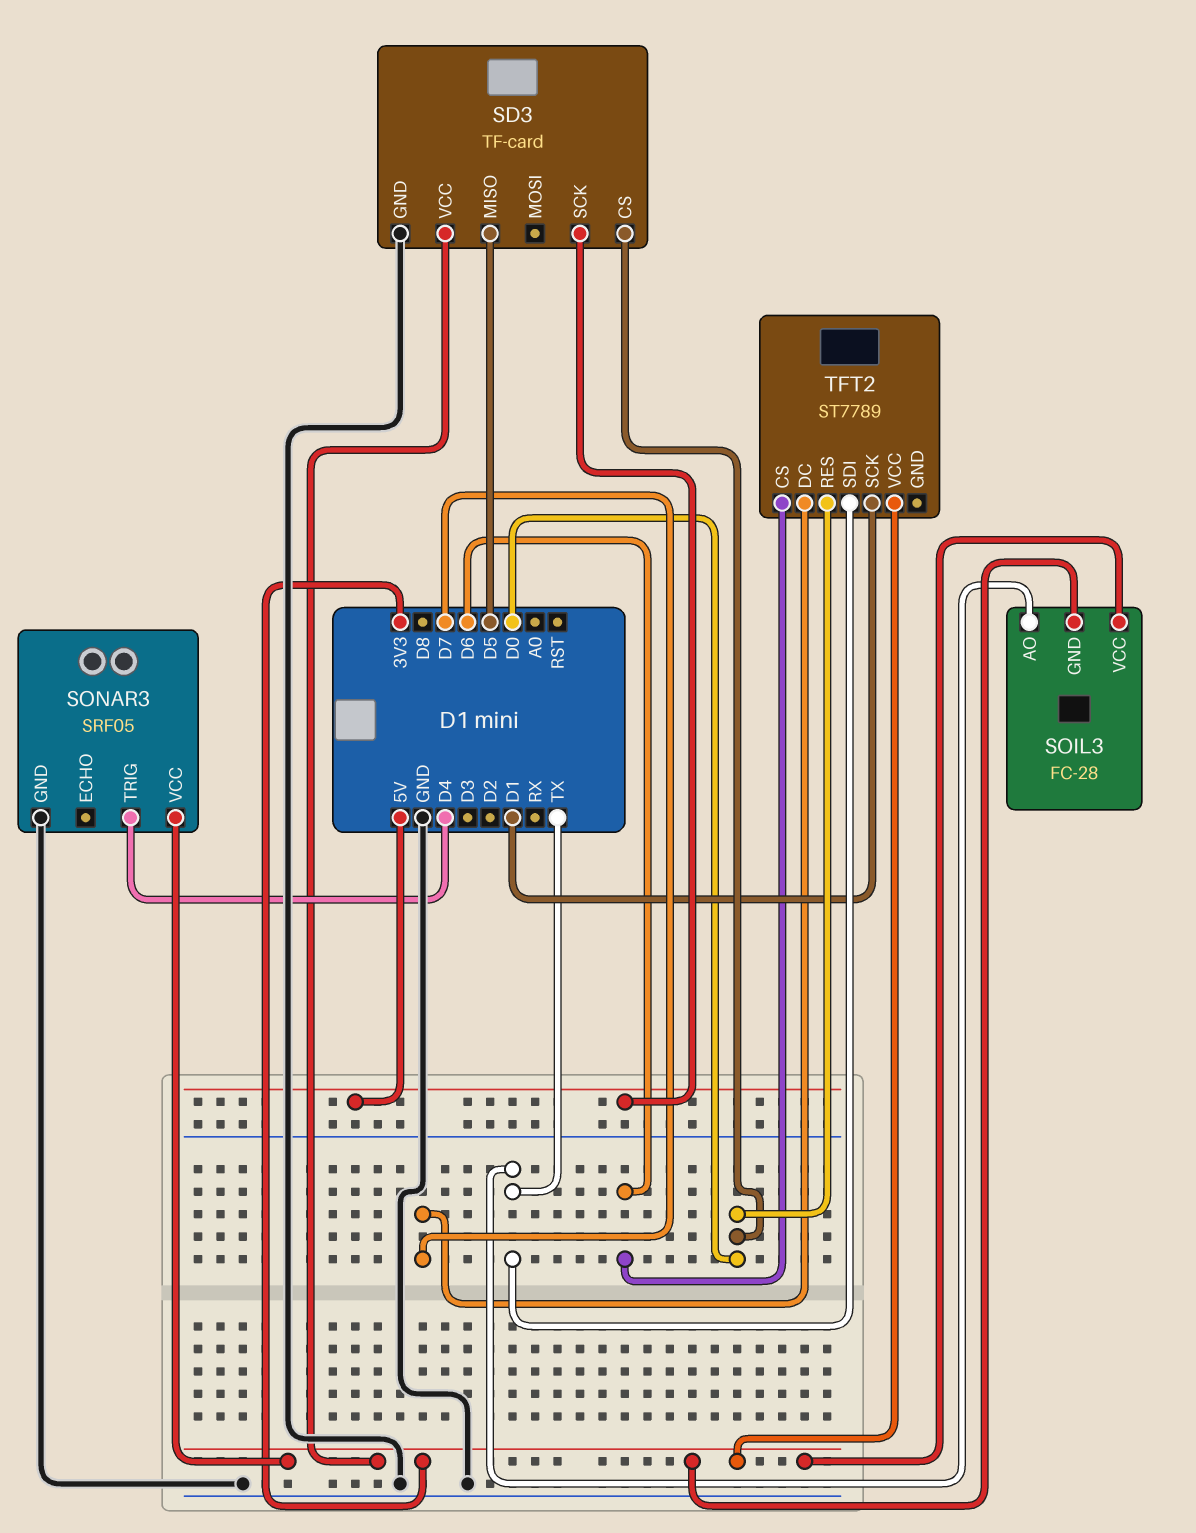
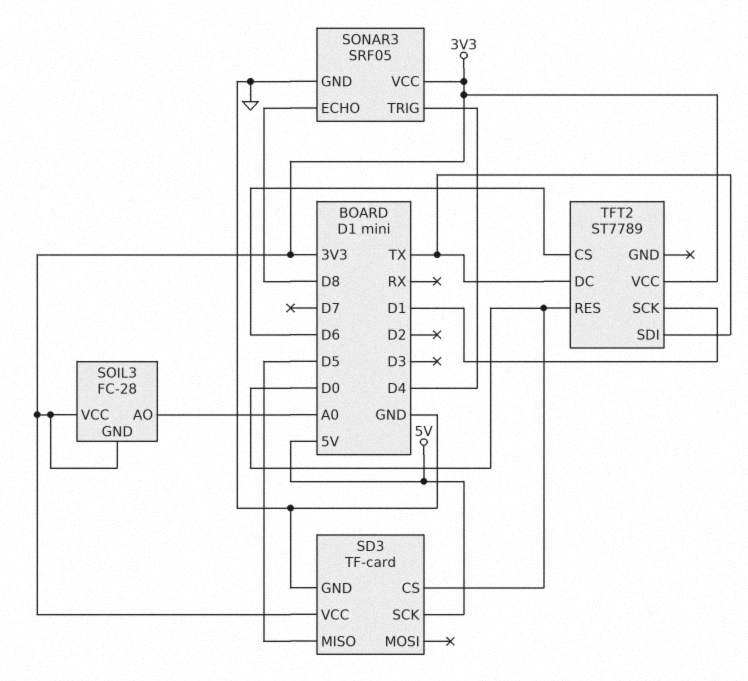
SOIL3 pin AO: TX -> A0
SONAR3 pin ECHO: none -> D8
TFT2 pin DC: D7 -> TX

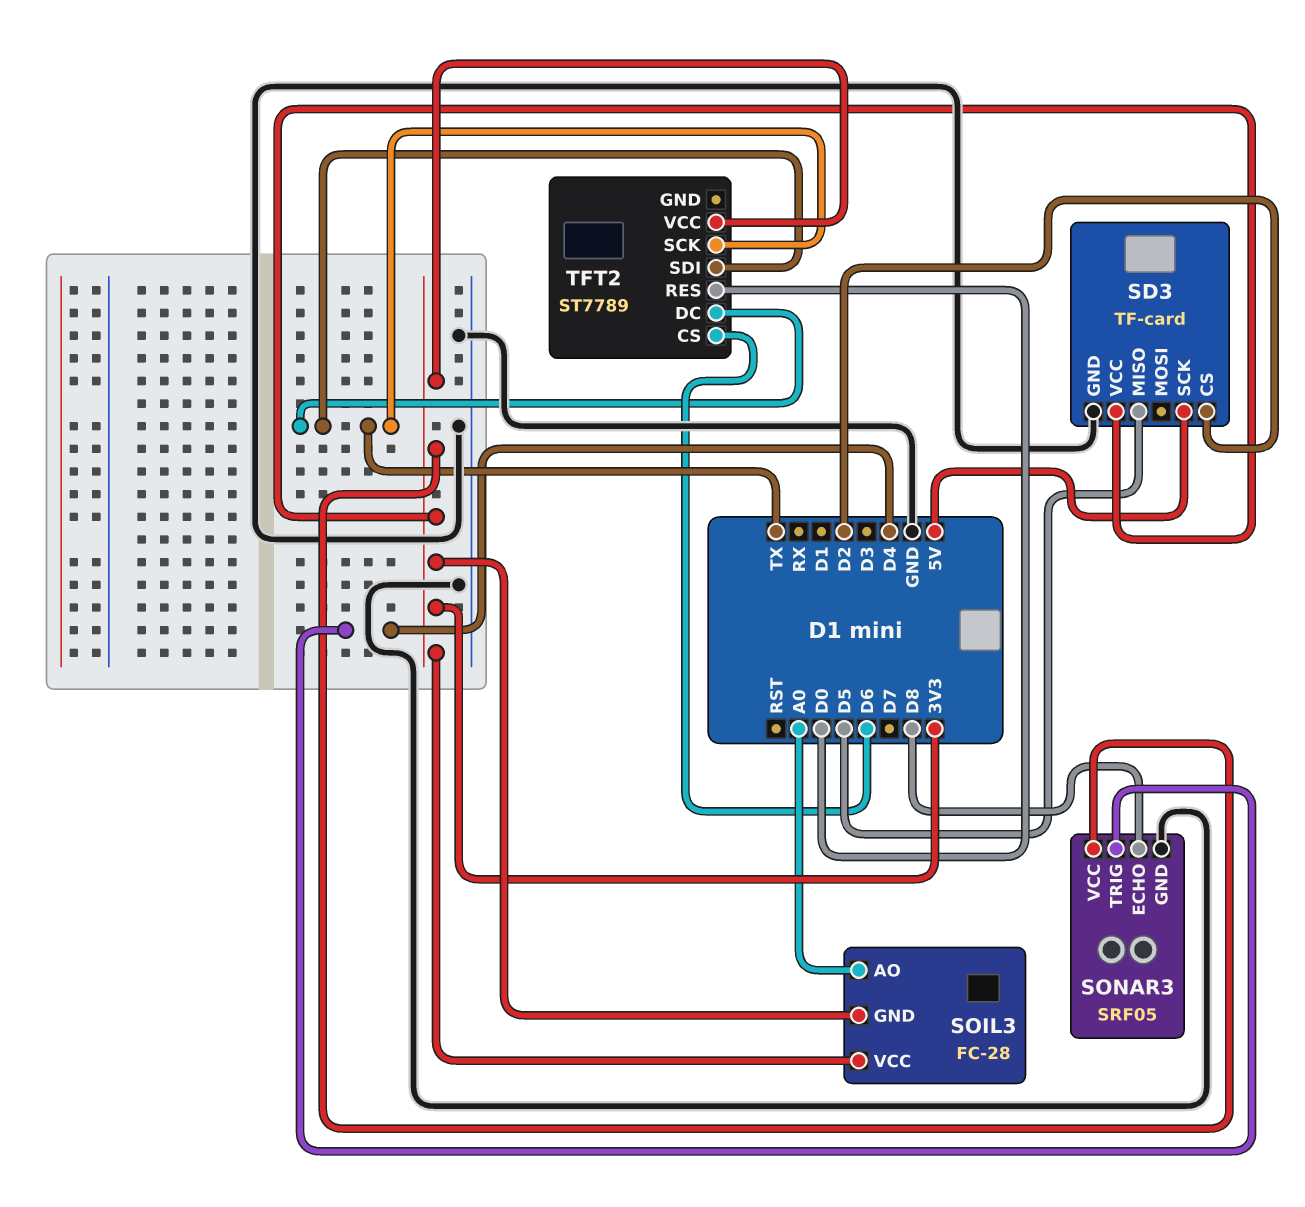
SD3 pin CS: D0 -> D2
TFT2 pin SCK: D1 -> TX

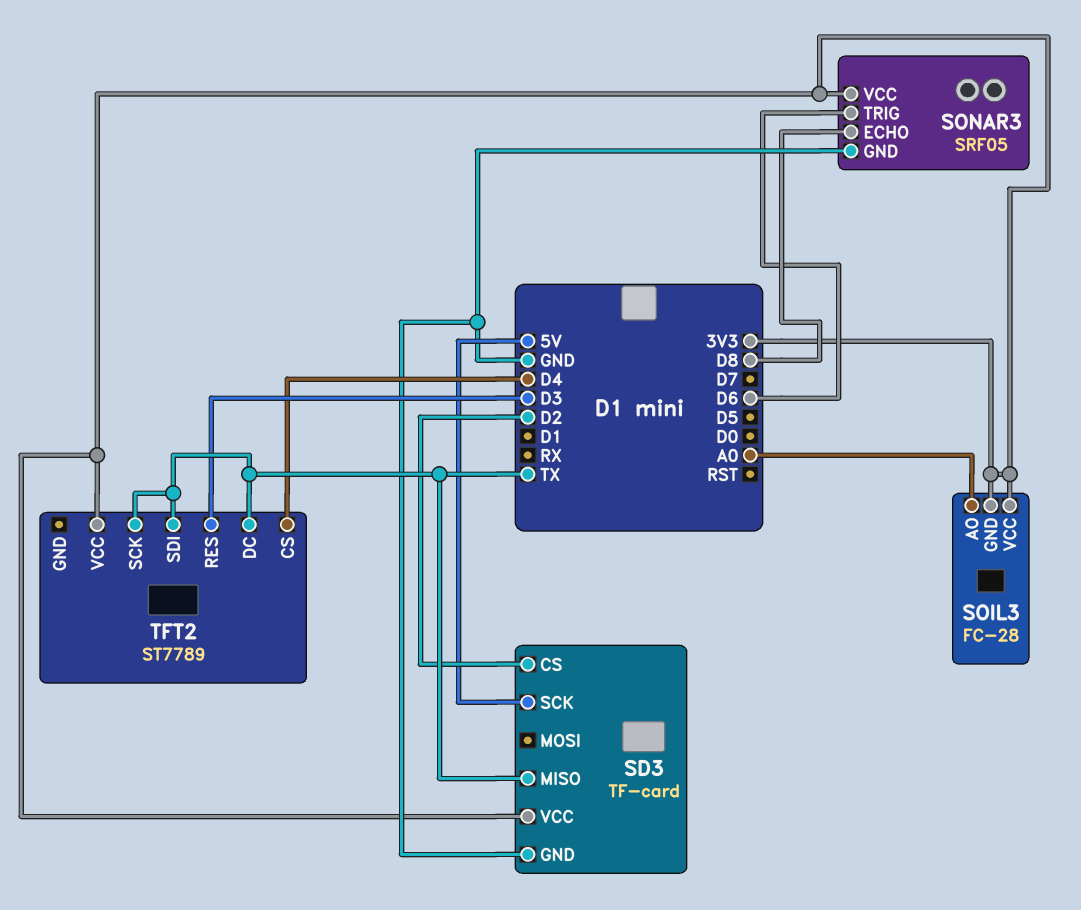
SD3 pin MISO: D5 -> TX
SONAR3 pin TRIG: D4 -> D6
TFT2 pin CS: D6 -> D4
TFT2 pin RES: D0 -> D3

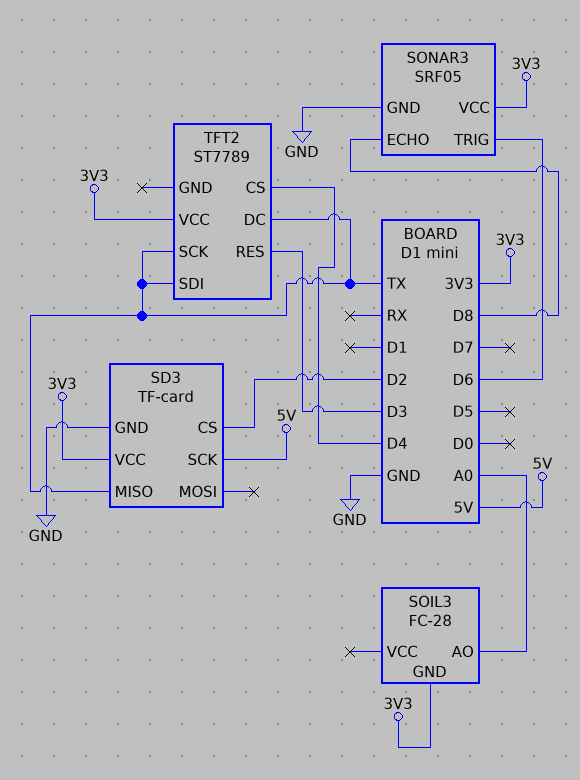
SOIL3 pin VCC: 3V3 -> none

